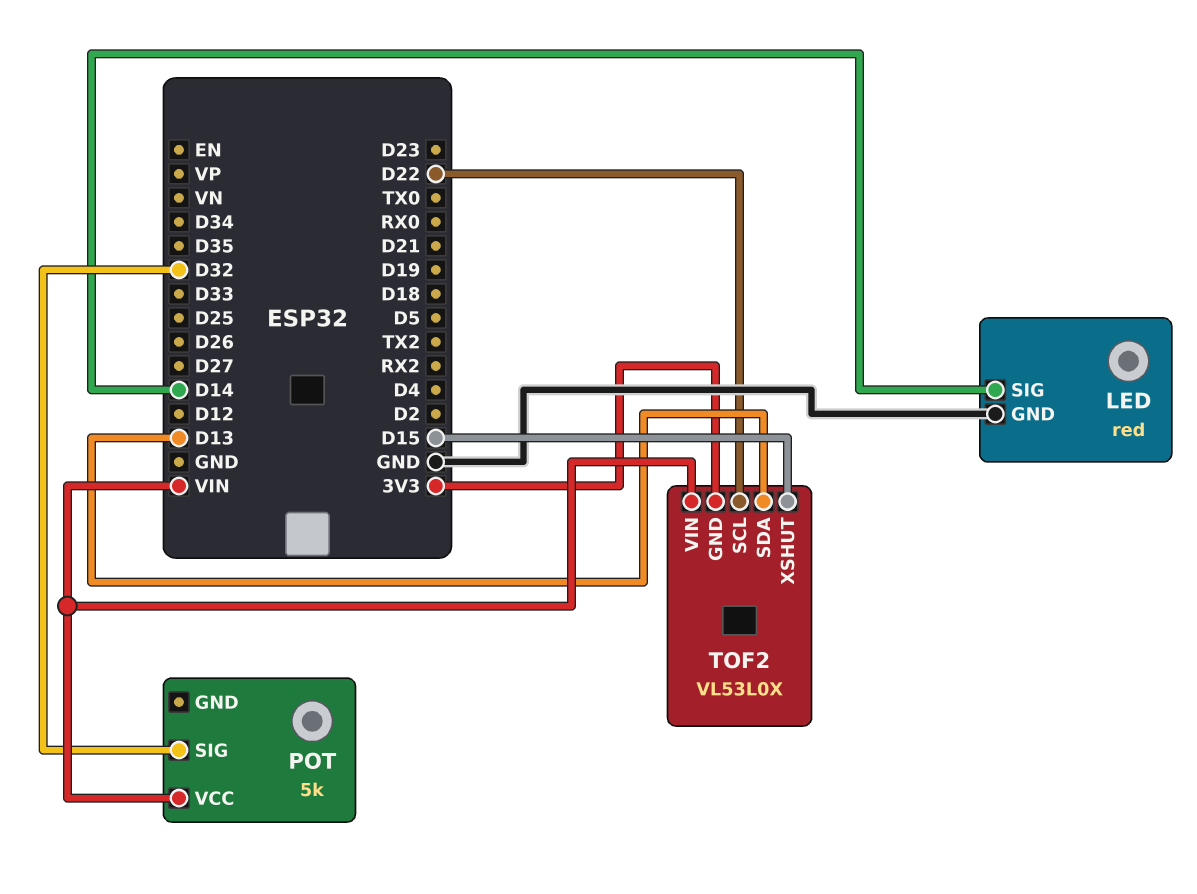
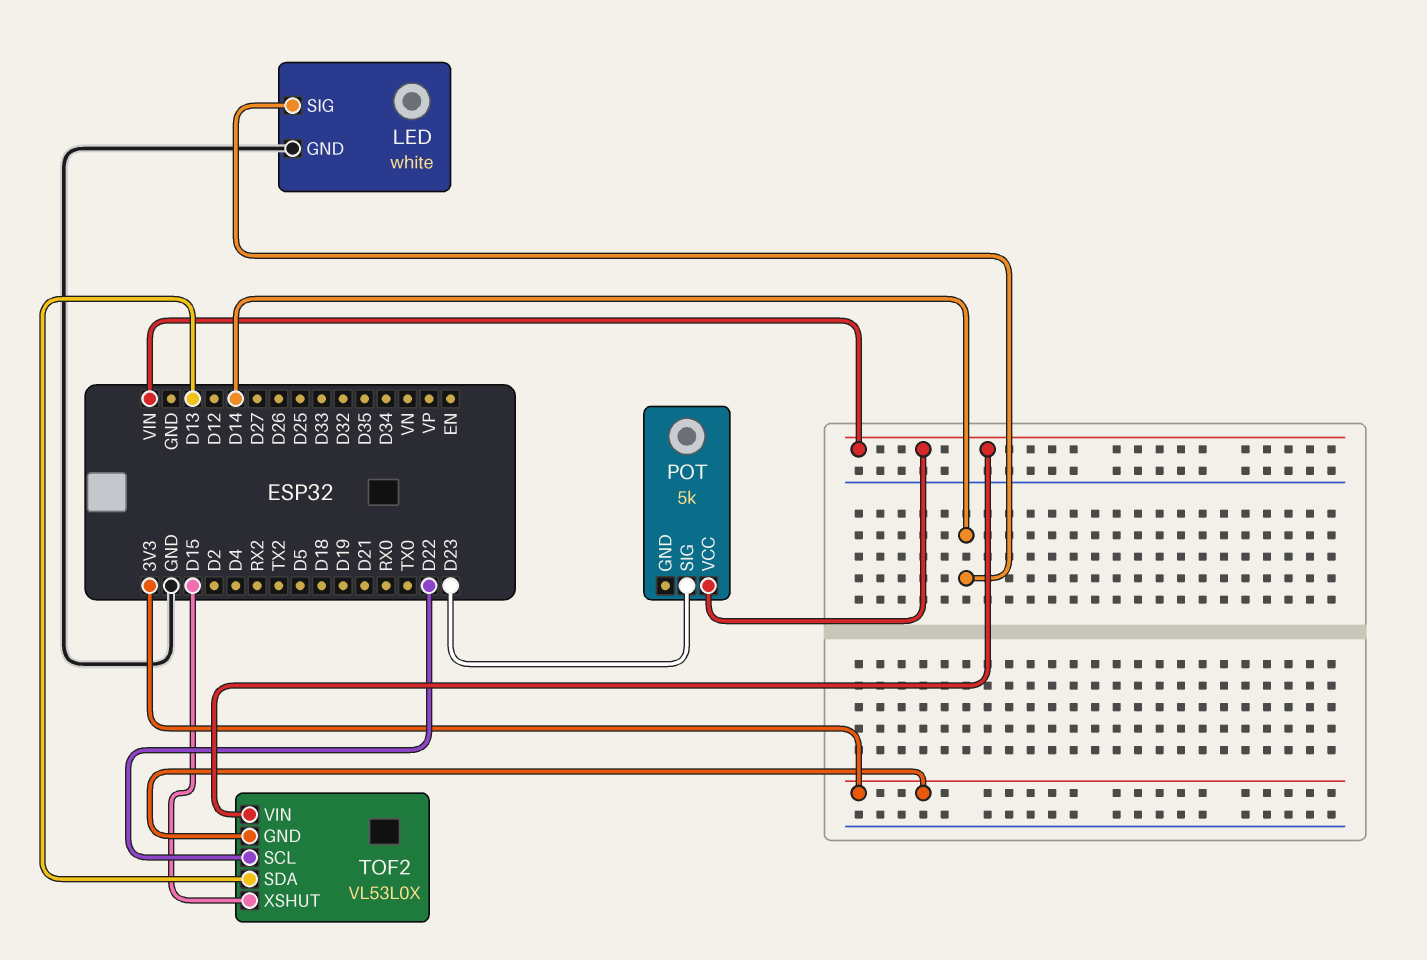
LED: red -> white
POT pin SIG: D32 -> D23

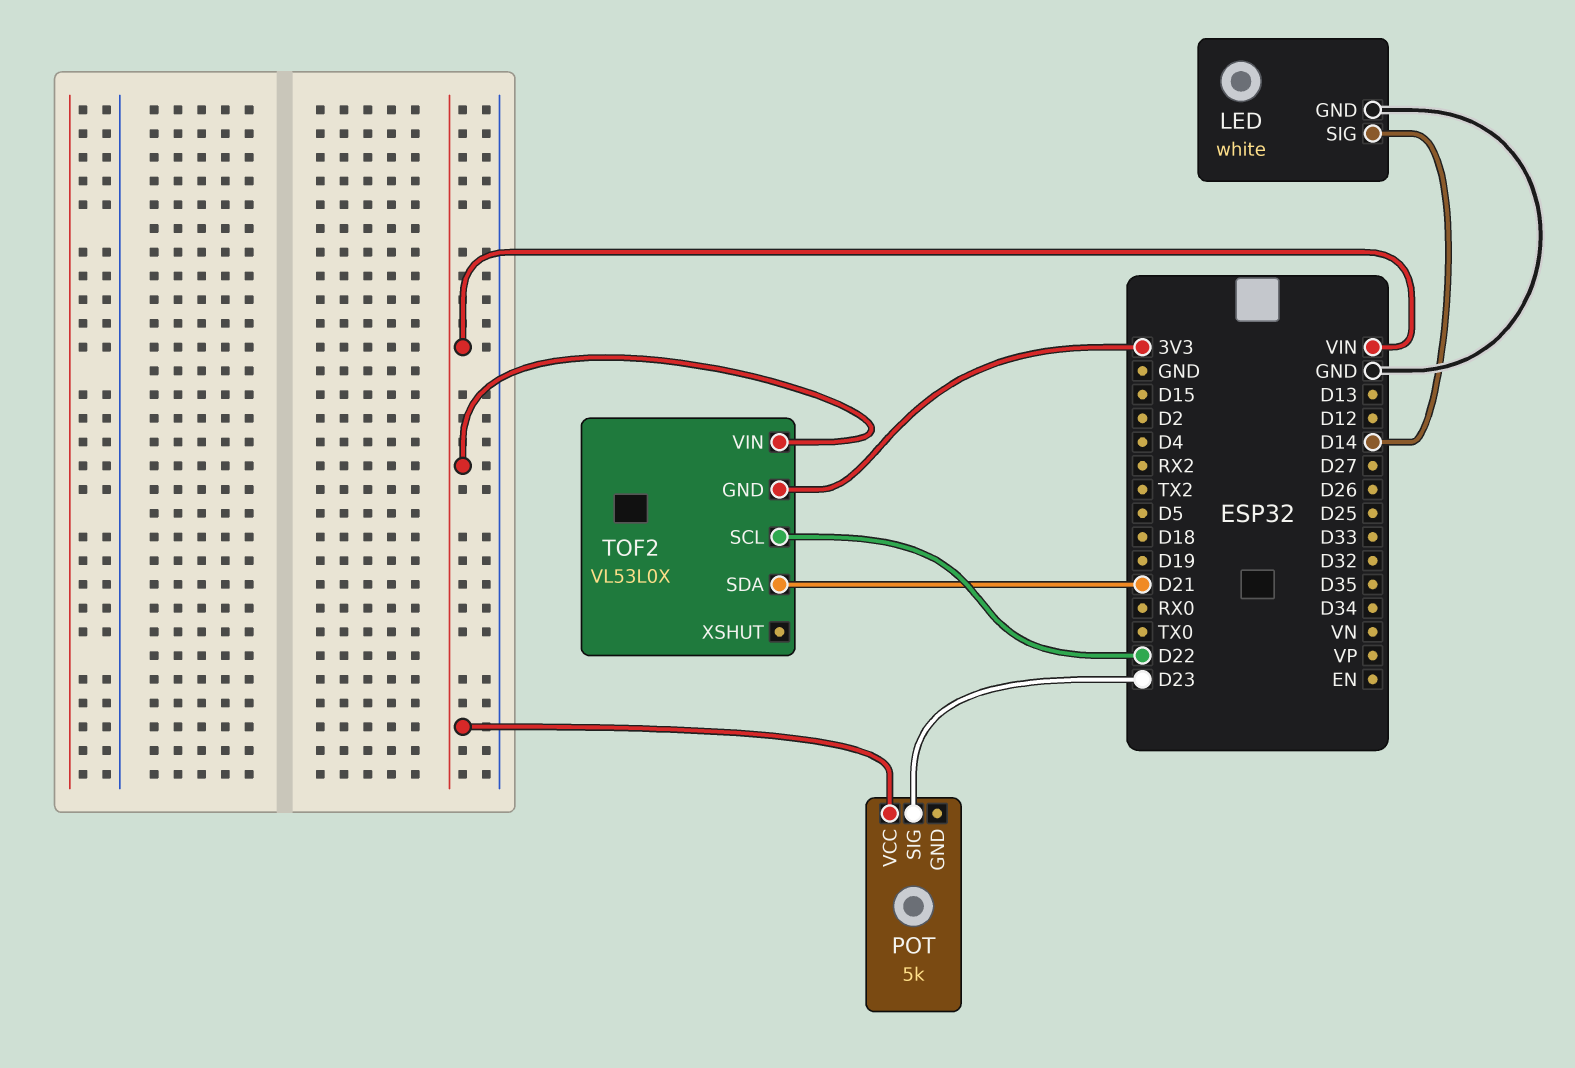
TOF2 pin SDA: D13 -> D21
TOF2 pin XSHUT: D15 -> none

